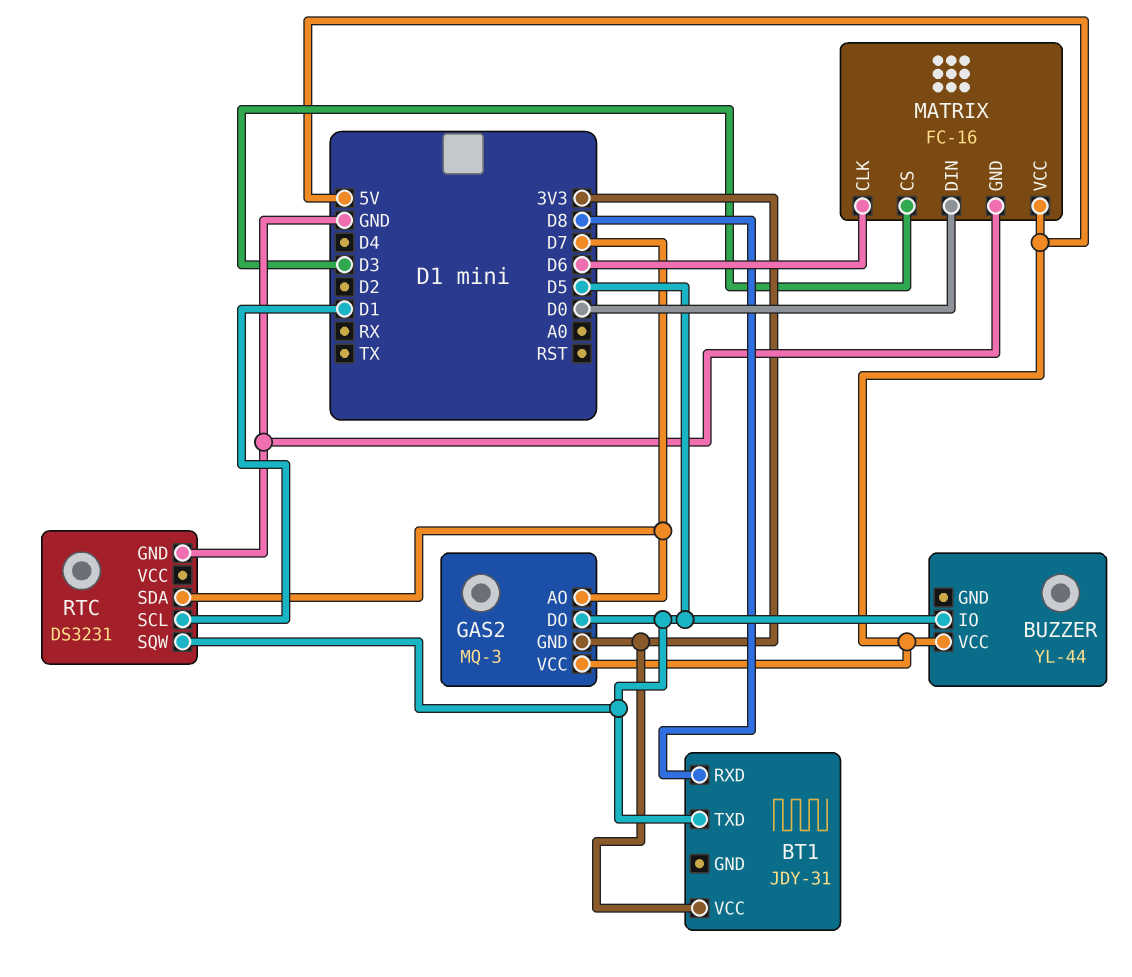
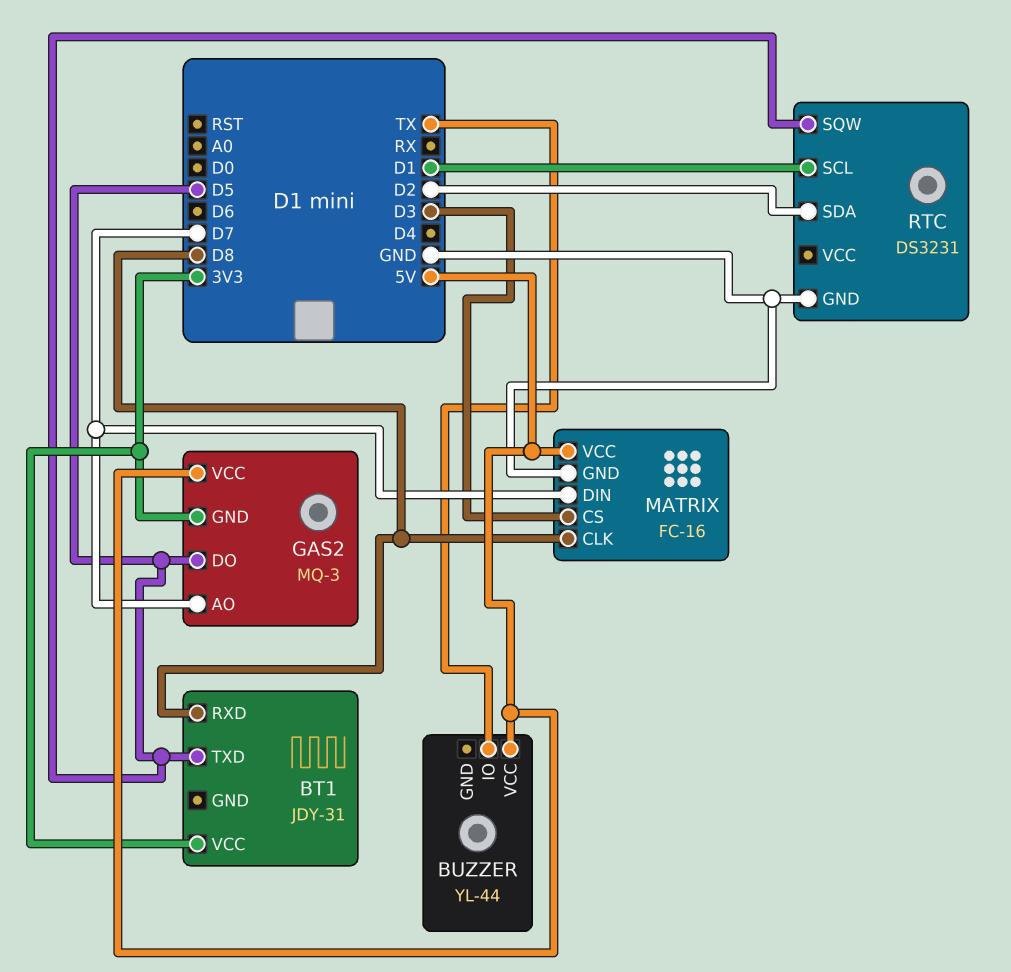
BUZZER pin IO: D5 -> TX
MATRIX pin CLK: D6 -> D8
MATRIX pin DIN: D0 -> D7
RTC pin SDA: D7 -> D2

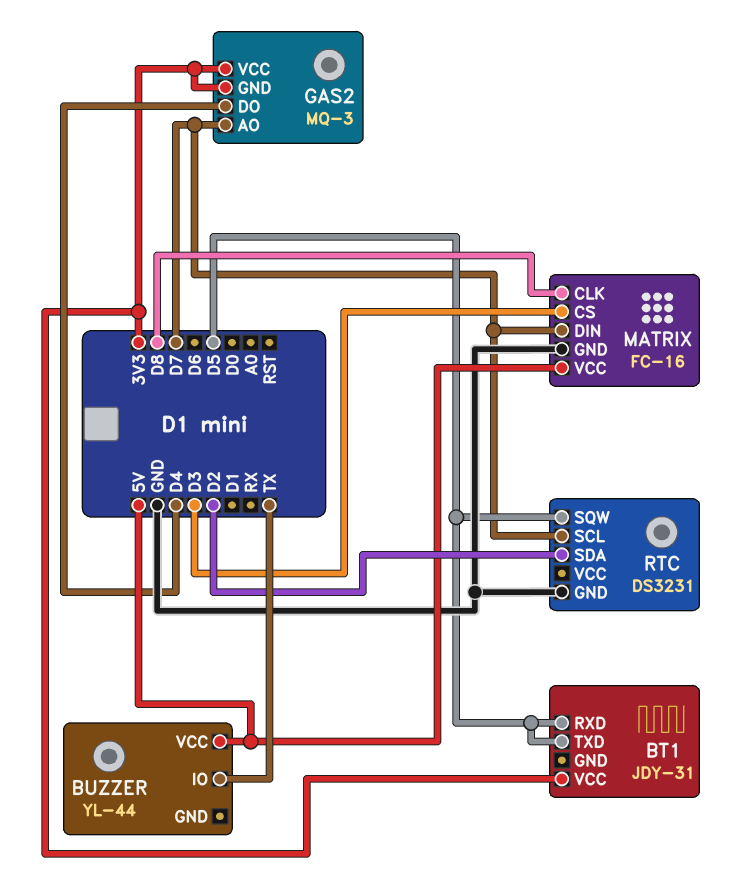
BT1 pin RXD: D8 -> D5
GAS2 pin DO: D5 -> D4
GAS2 pin VCC: 5V -> 3V3
RTC pin SCL: D1 -> D7

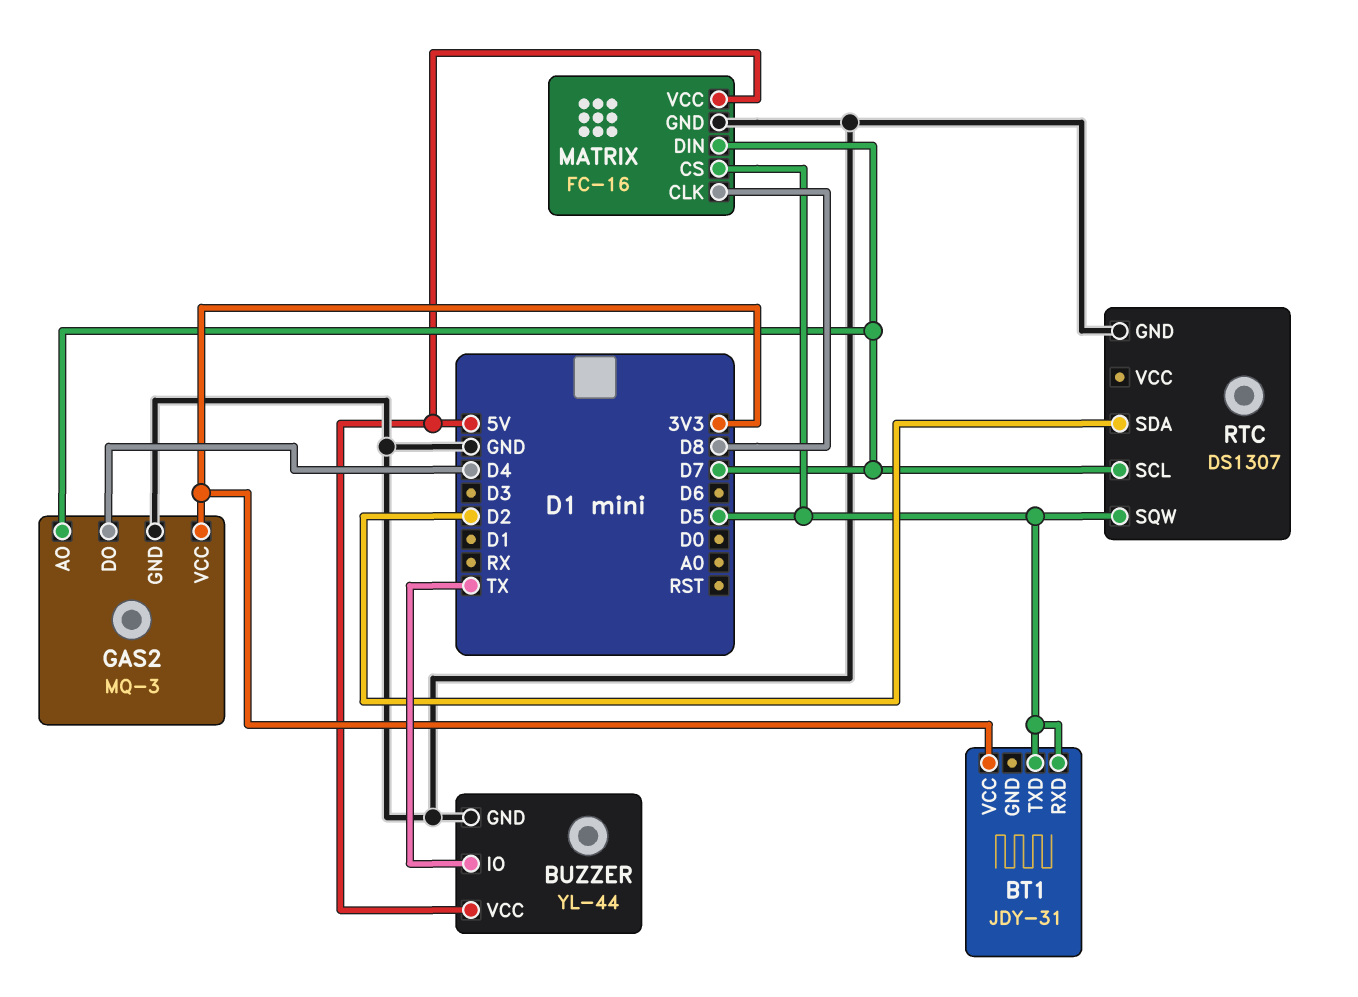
BUZZER pin GND: none -> GND
GAS2 pin GND: 3V3 -> GND
MATRIX pin CS: D3 -> D5
RTC: DS3231 -> DS1307

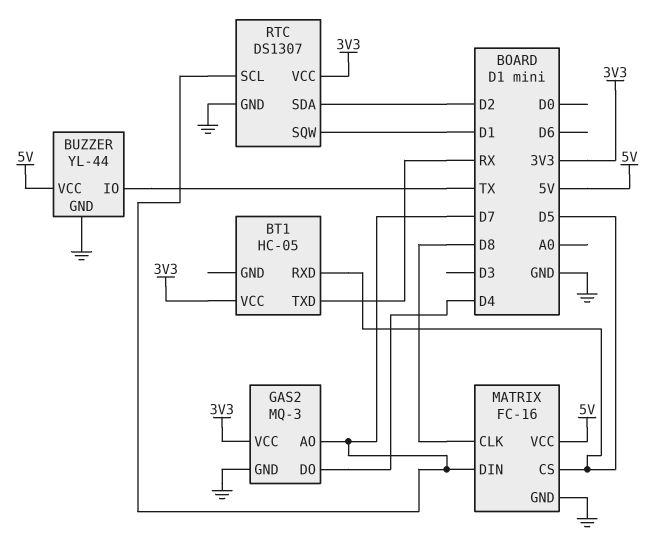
BT1: JDY-31 -> HC-05
BT1 pin TXD: D5 -> RX
RTC pin SQW: D5 -> D1
RTC pin VCC: none -> 3V3

